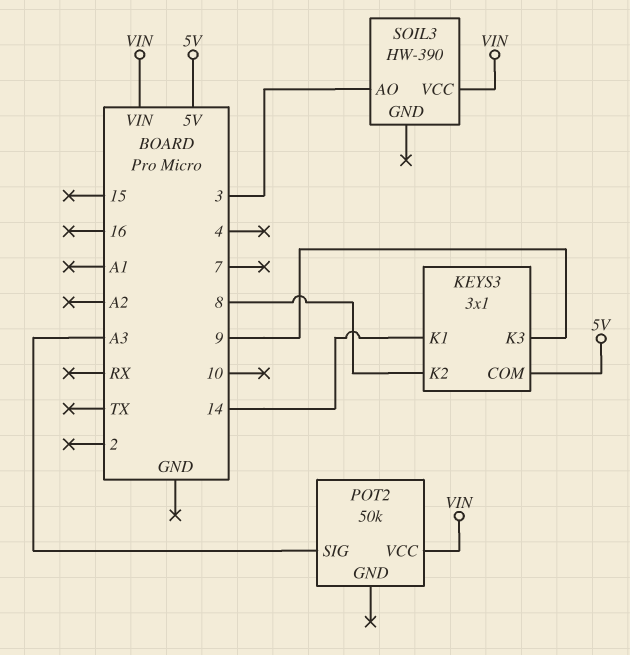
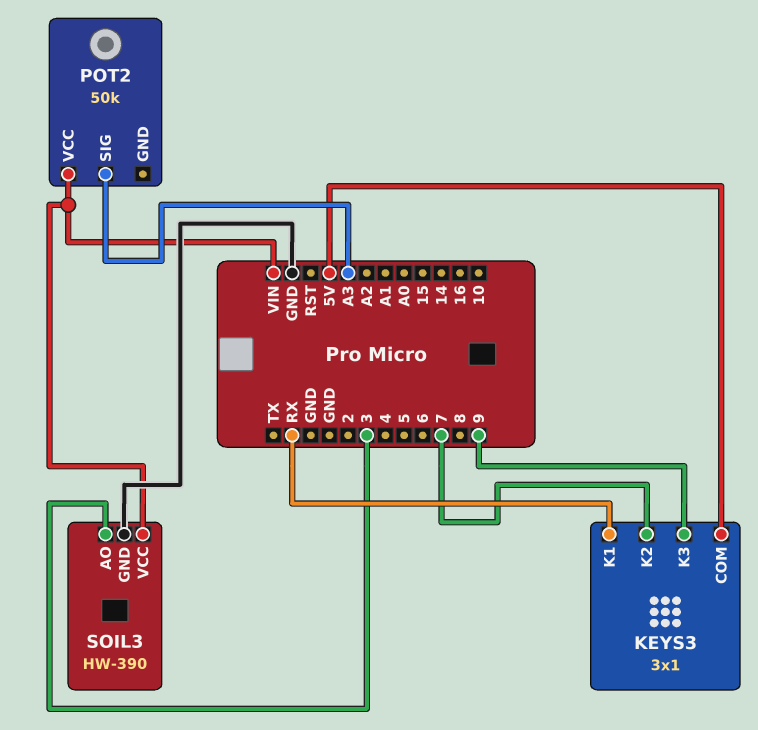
KEYS3 pin K1: 14 -> RX
KEYS3 pin K2: 8 -> 7
SOIL3 pin GND: none -> GND

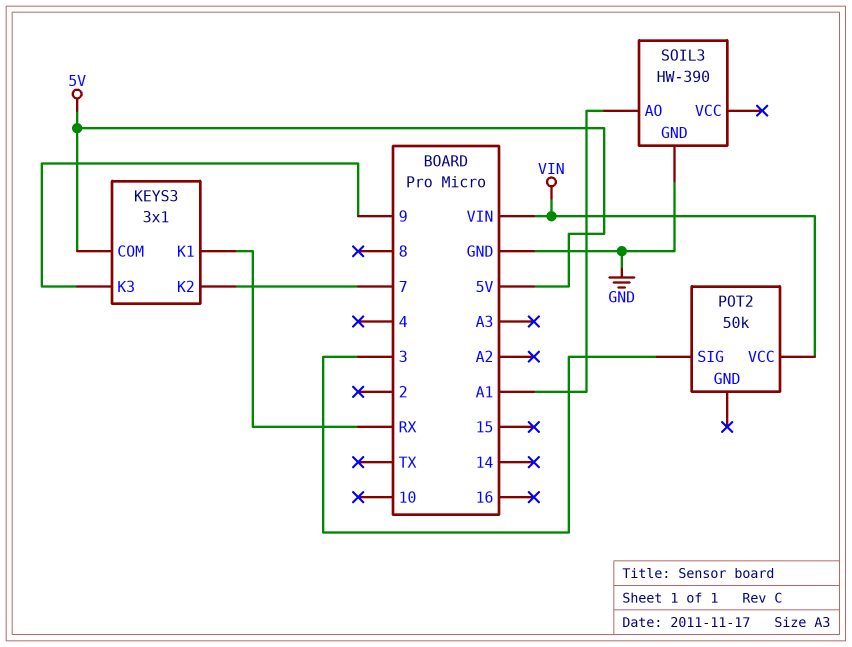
POT2 pin SIG: A3 -> 3
SOIL3 pin AO: 3 -> A1
SOIL3 pin VCC: VIN -> none

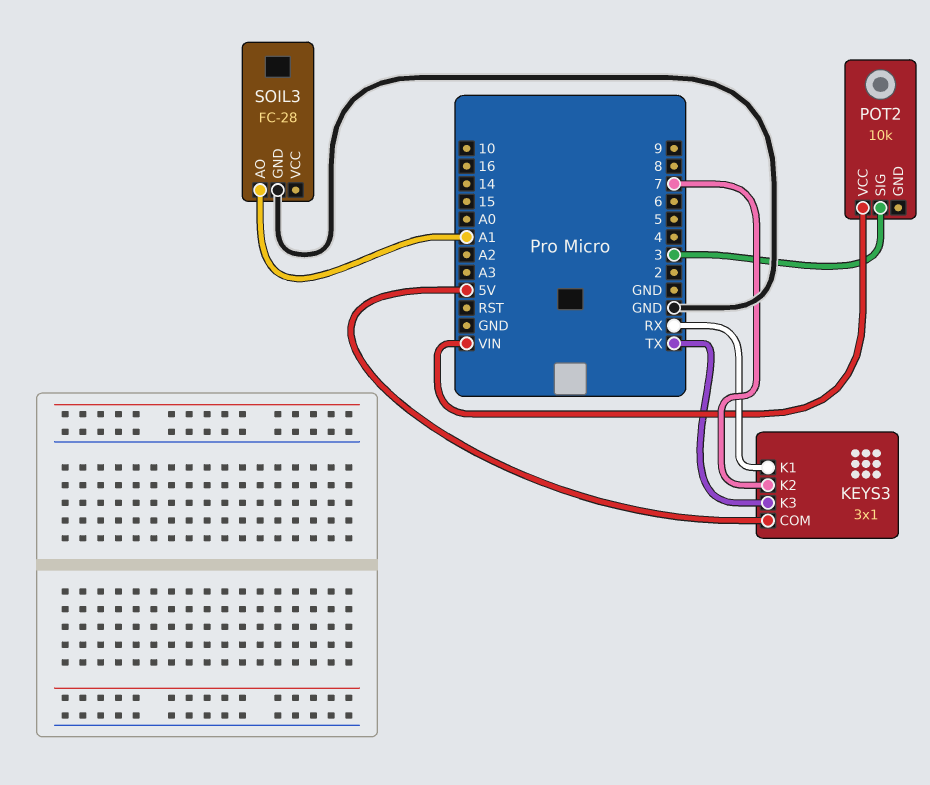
KEYS3 pin K3: 9 -> TX
POT2: 50k -> 10k
SOIL3: HW-390 -> FC-28

